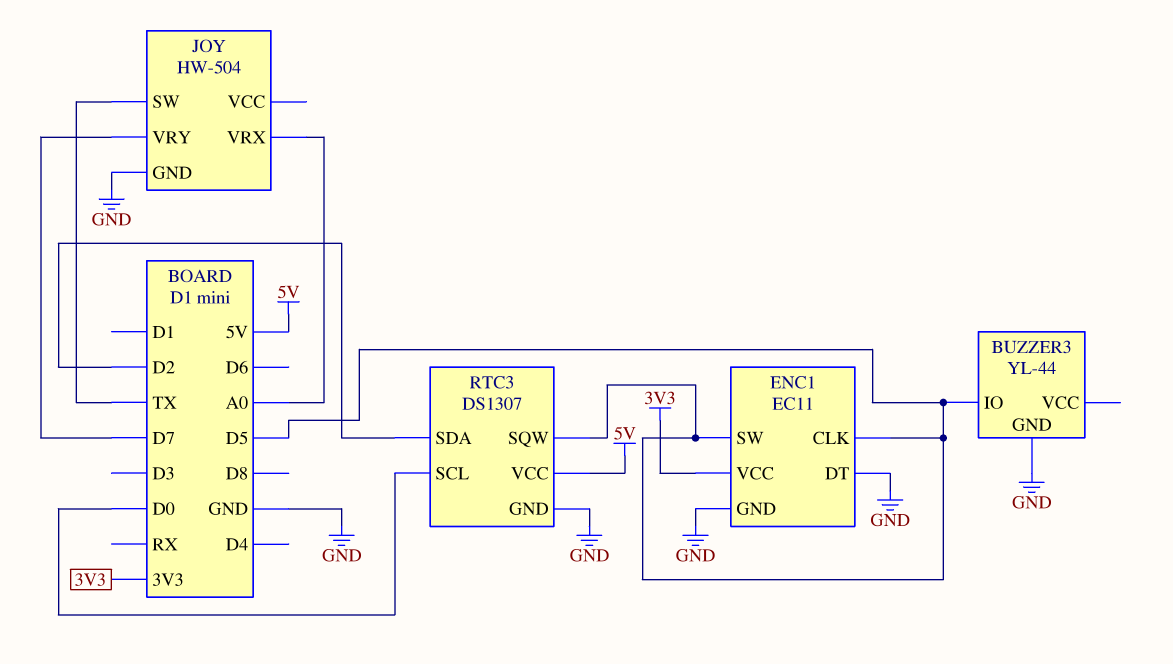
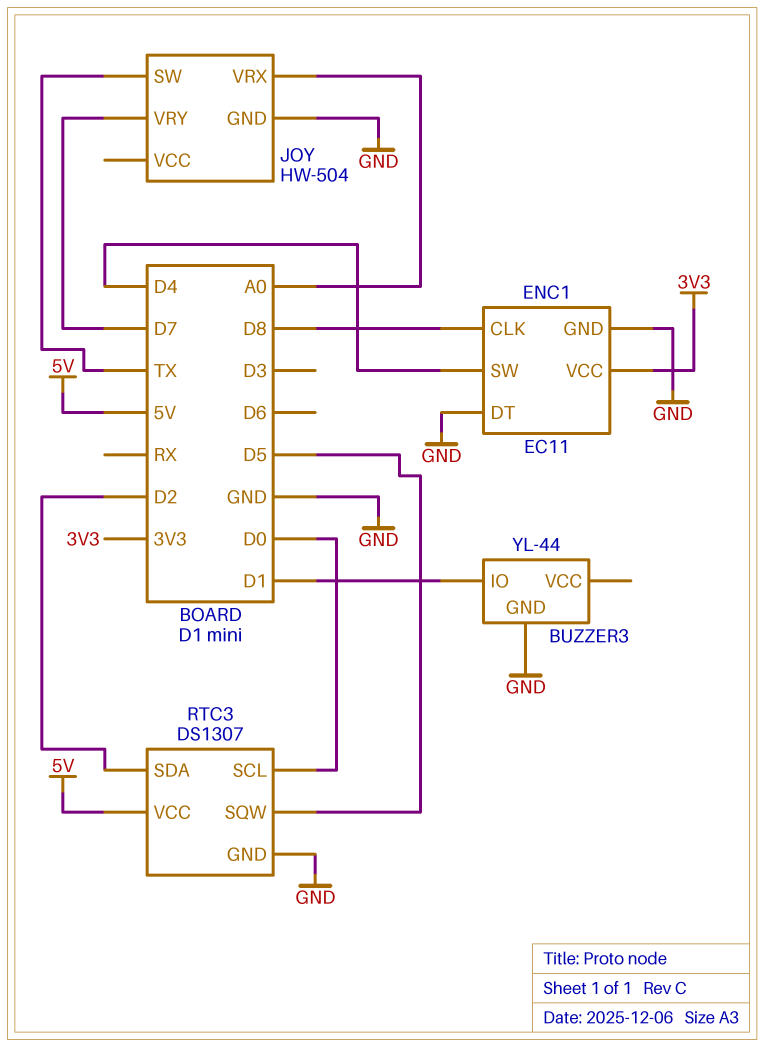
BUZZER3 pin IO: D5 -> D1
ENC1 pin CLK: D5 -> D8
ENC1 pin SW: D5 -> D4

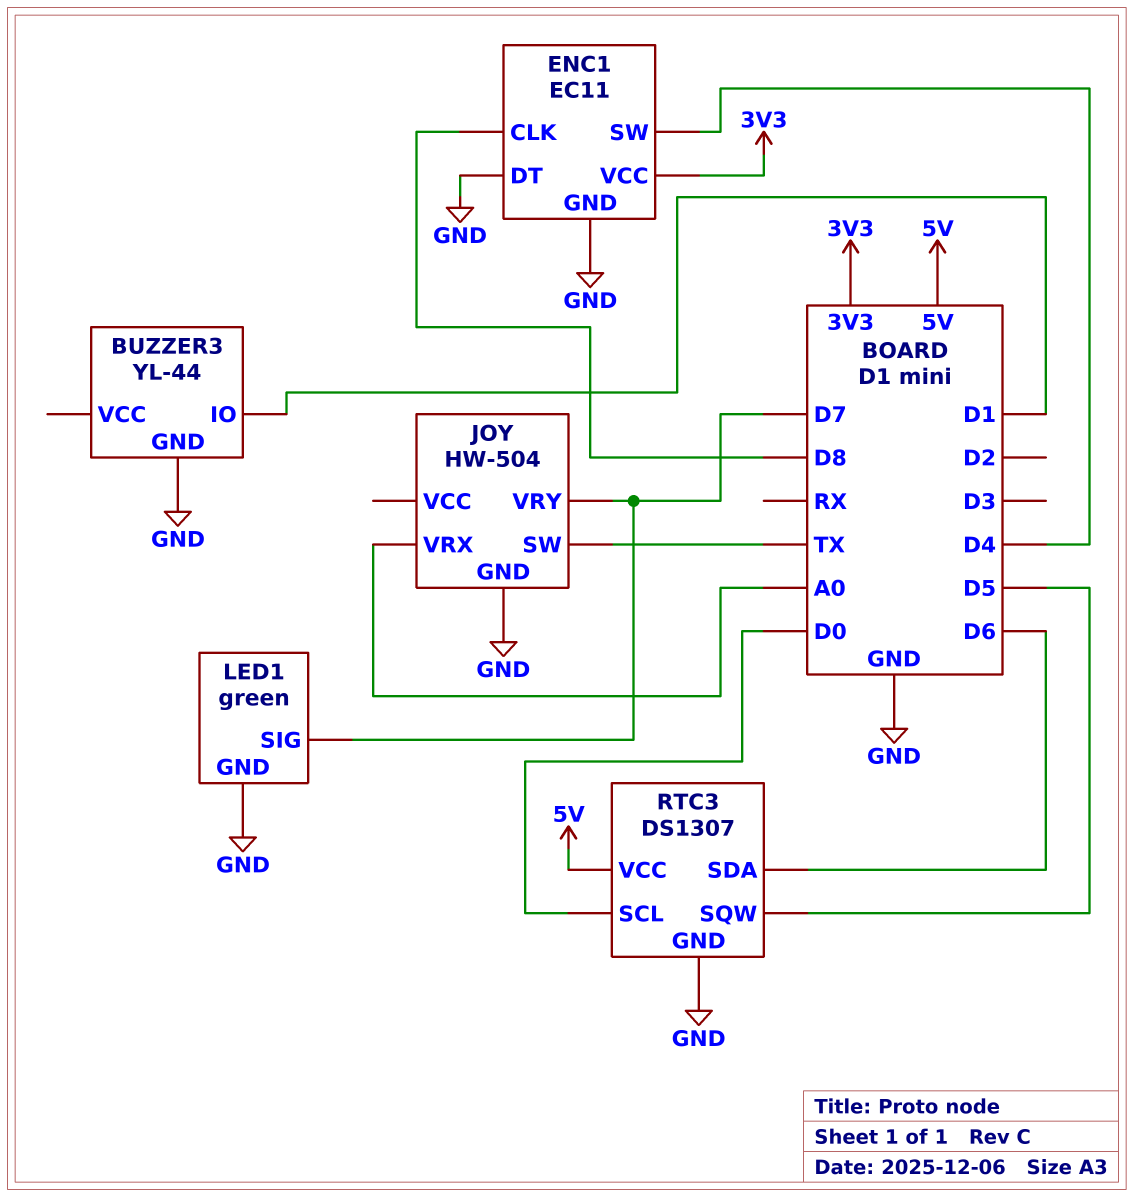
LED1: none -> green
LED1 pin GND: none -> GND
LED1 pin SIG: none -> D7
RTC3 pin SDA: D2 -> D6

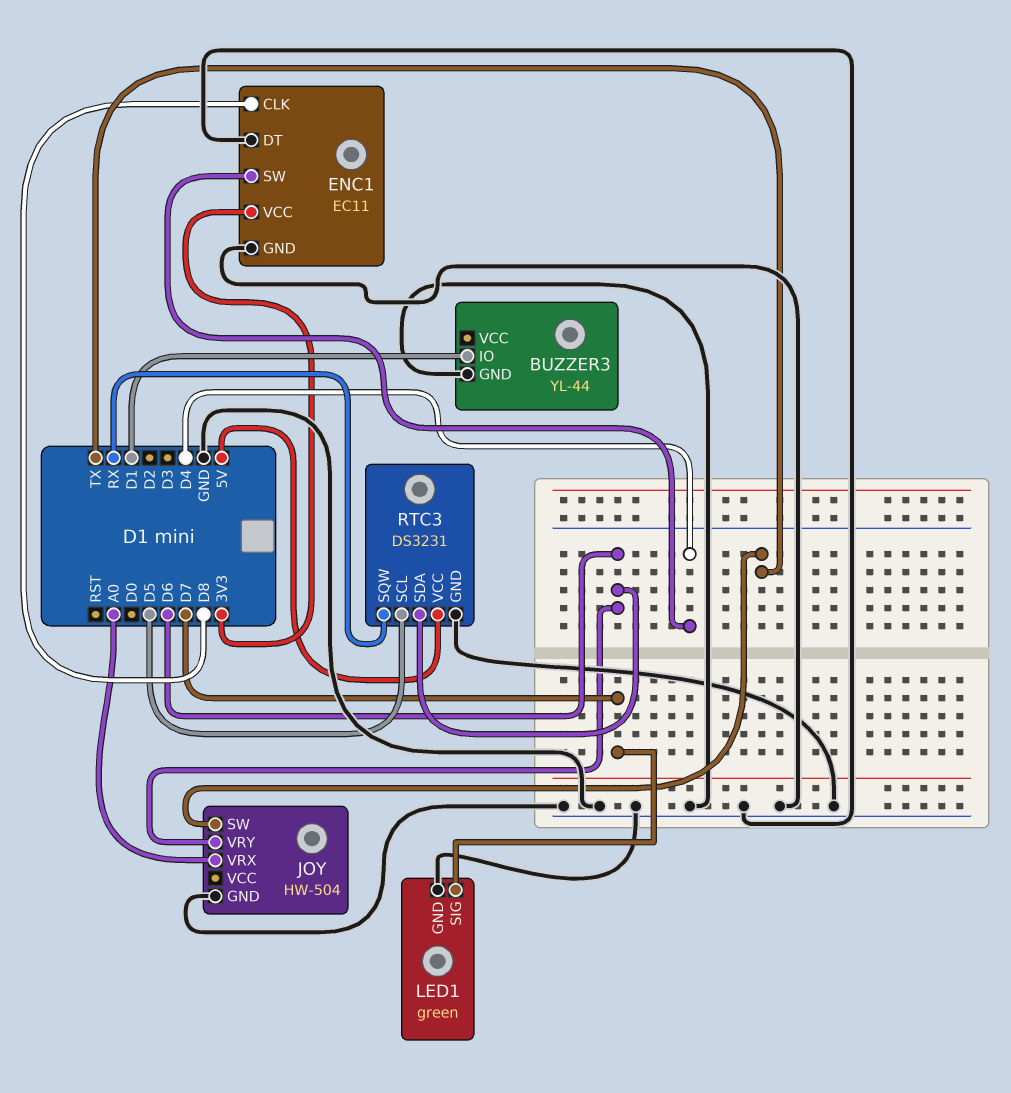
JOY pin VRY: D7 -> D6
RTC3: DS1307 -> DS3231
RTC3 pin SCL: D0 -> D5
RTC3 pin SQW: D5 -> RX

